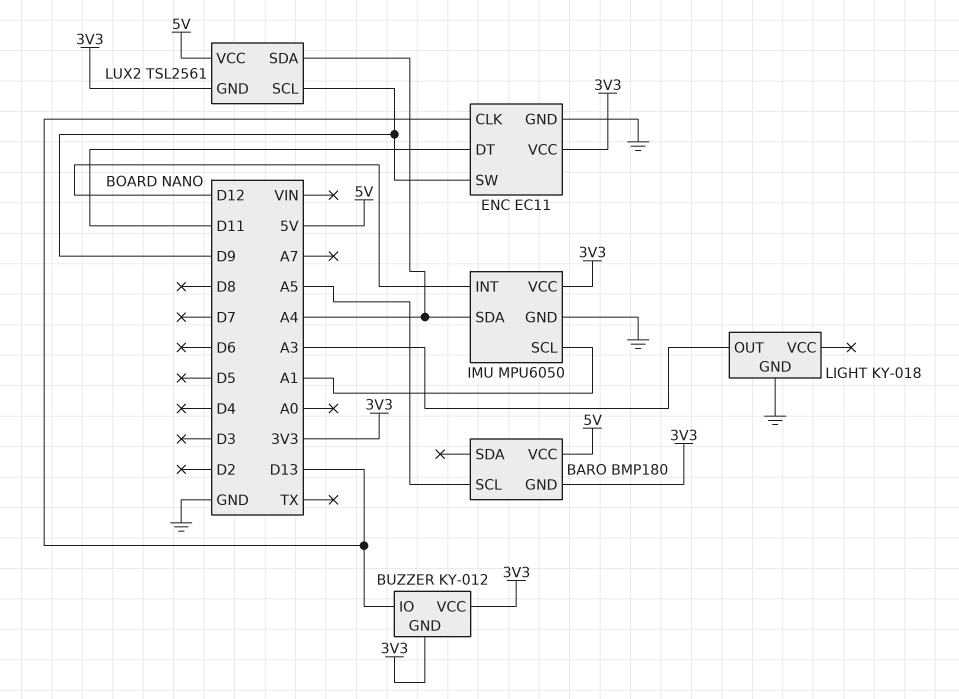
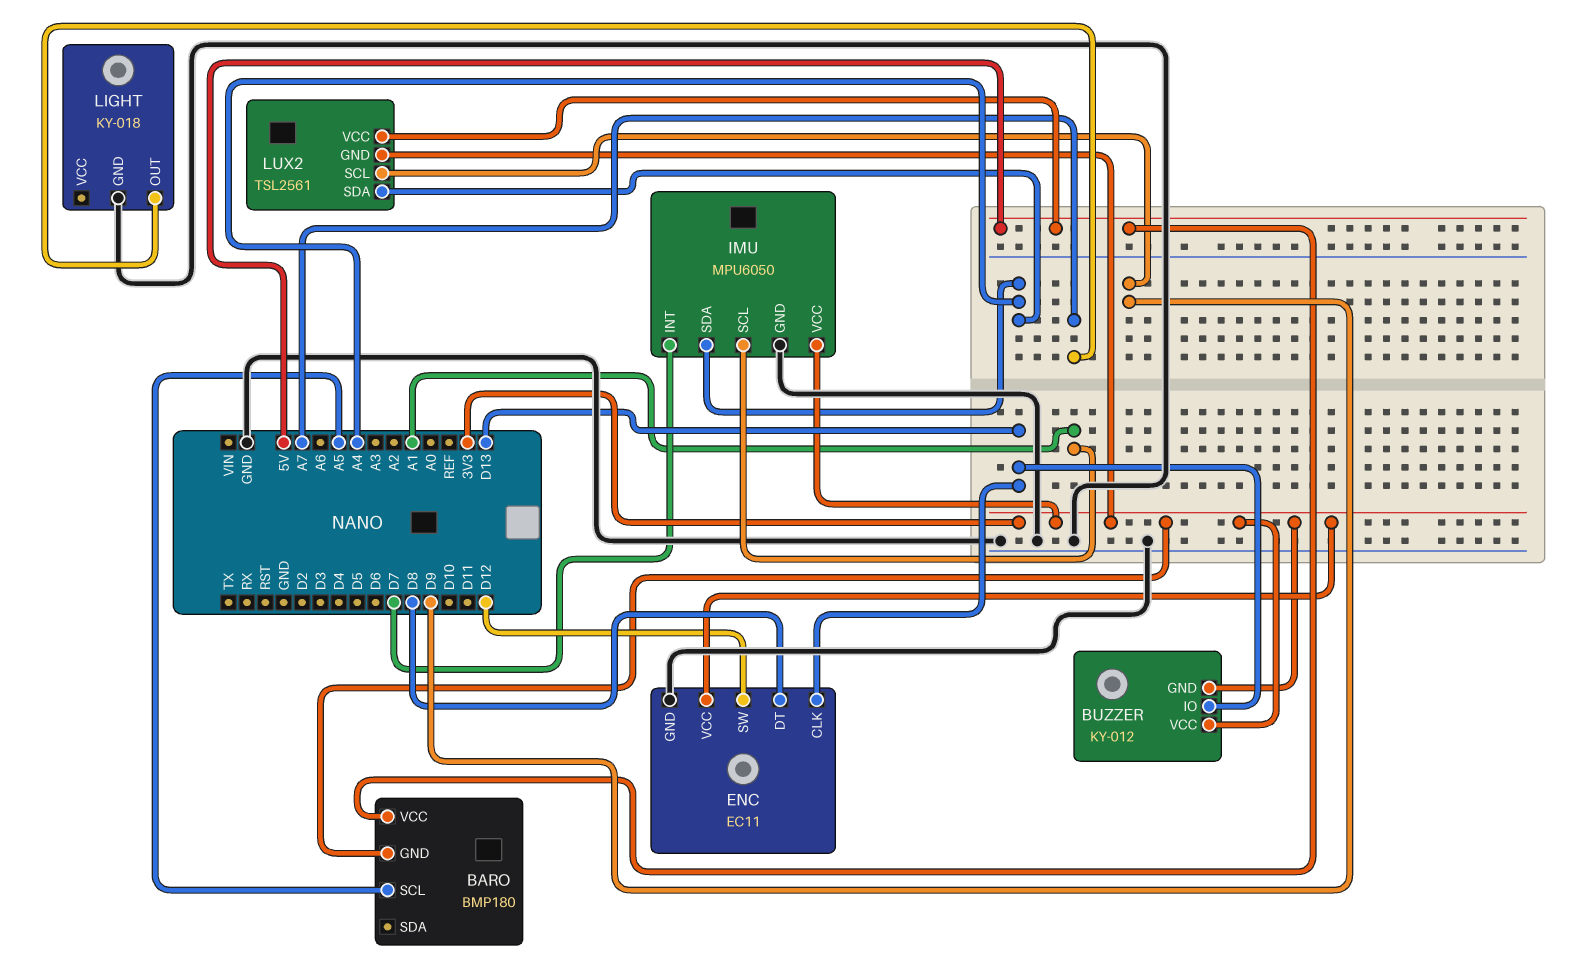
ENC pin DT: D11 -> D8
ENC pin SW: D9 -> D12
IMU pin INT: D12 -> D7
LIGHT pin OUT: A3 -> A7

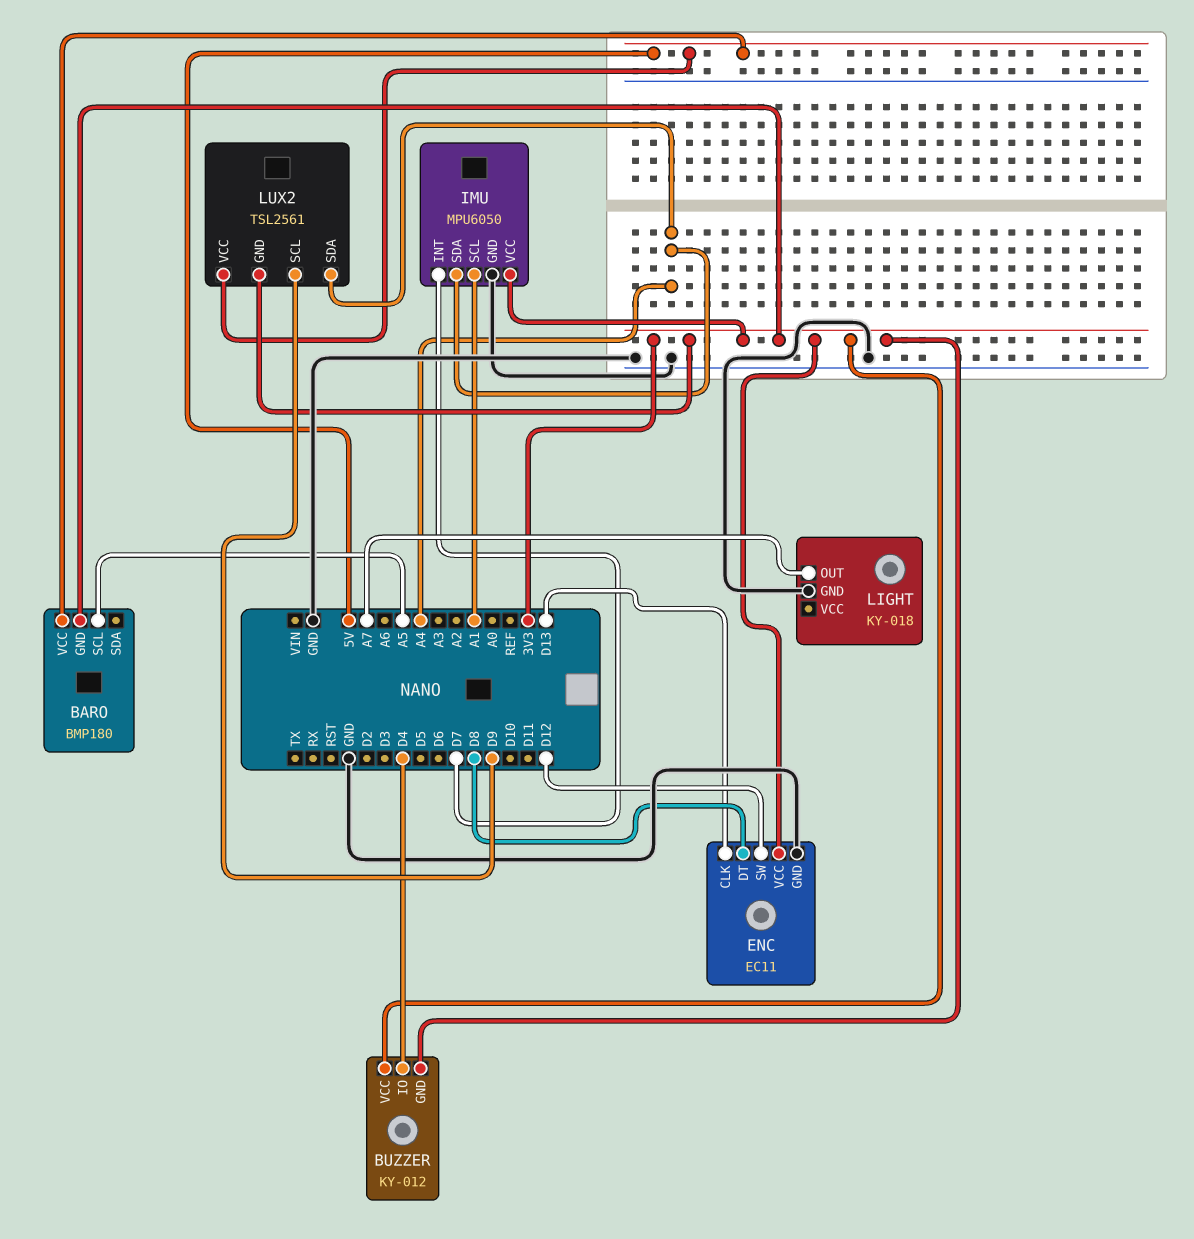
BUZZER pin IO: D13 -> D4

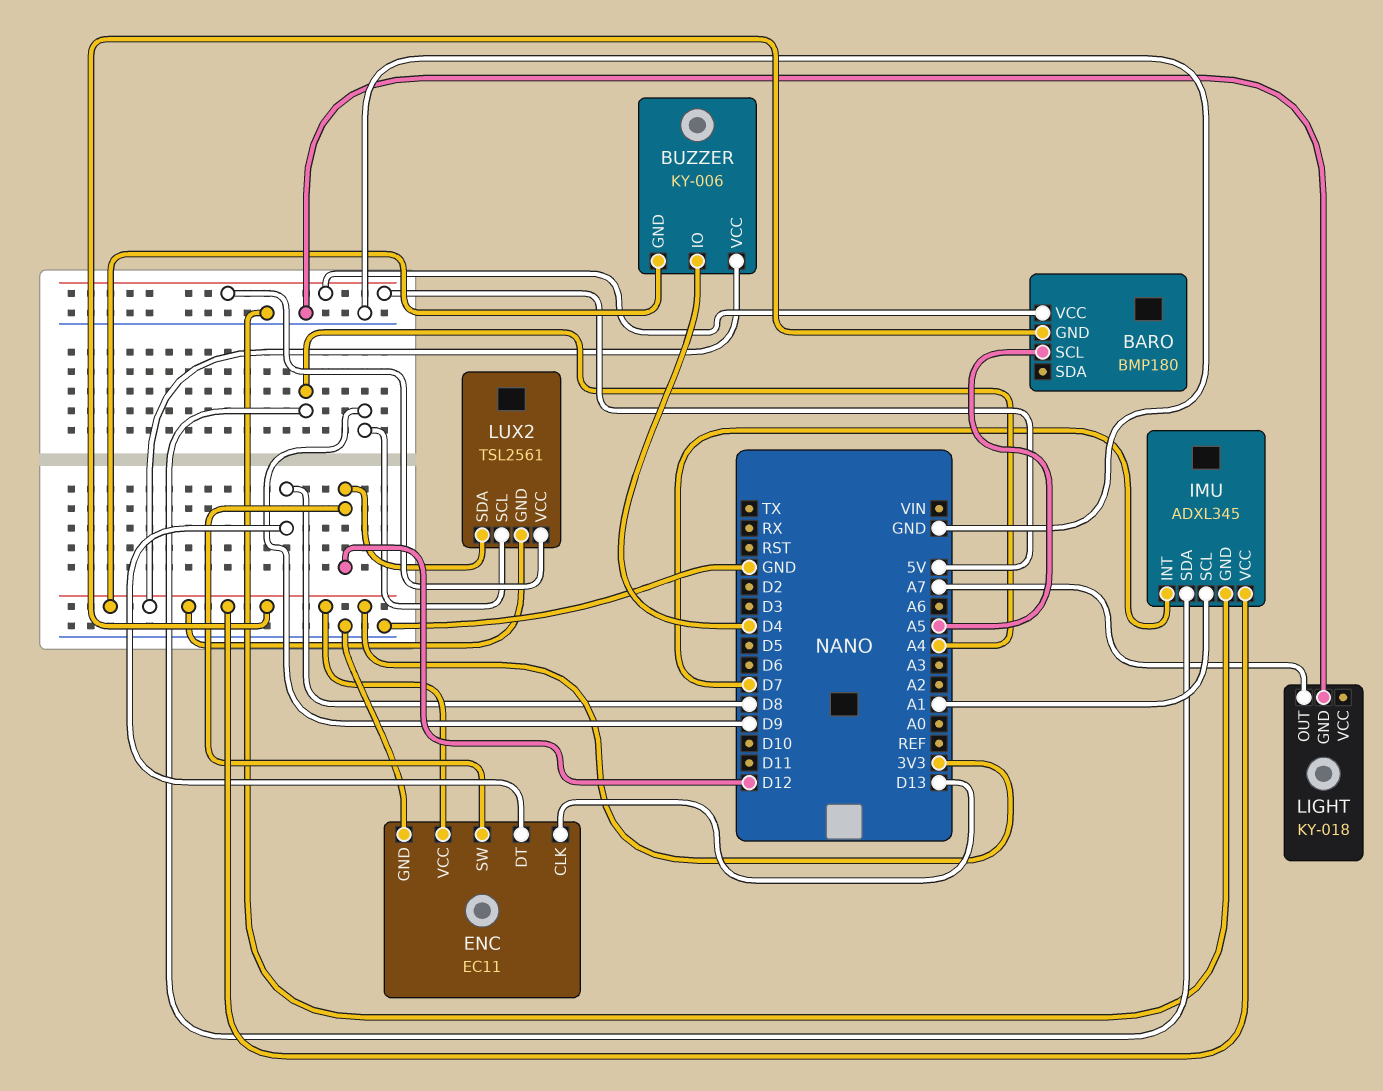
BUZZER: KY-012 -> KY-006
IMU: MPU6050 -> ADXL345
LUX2 pin SDA: A4 -> D12

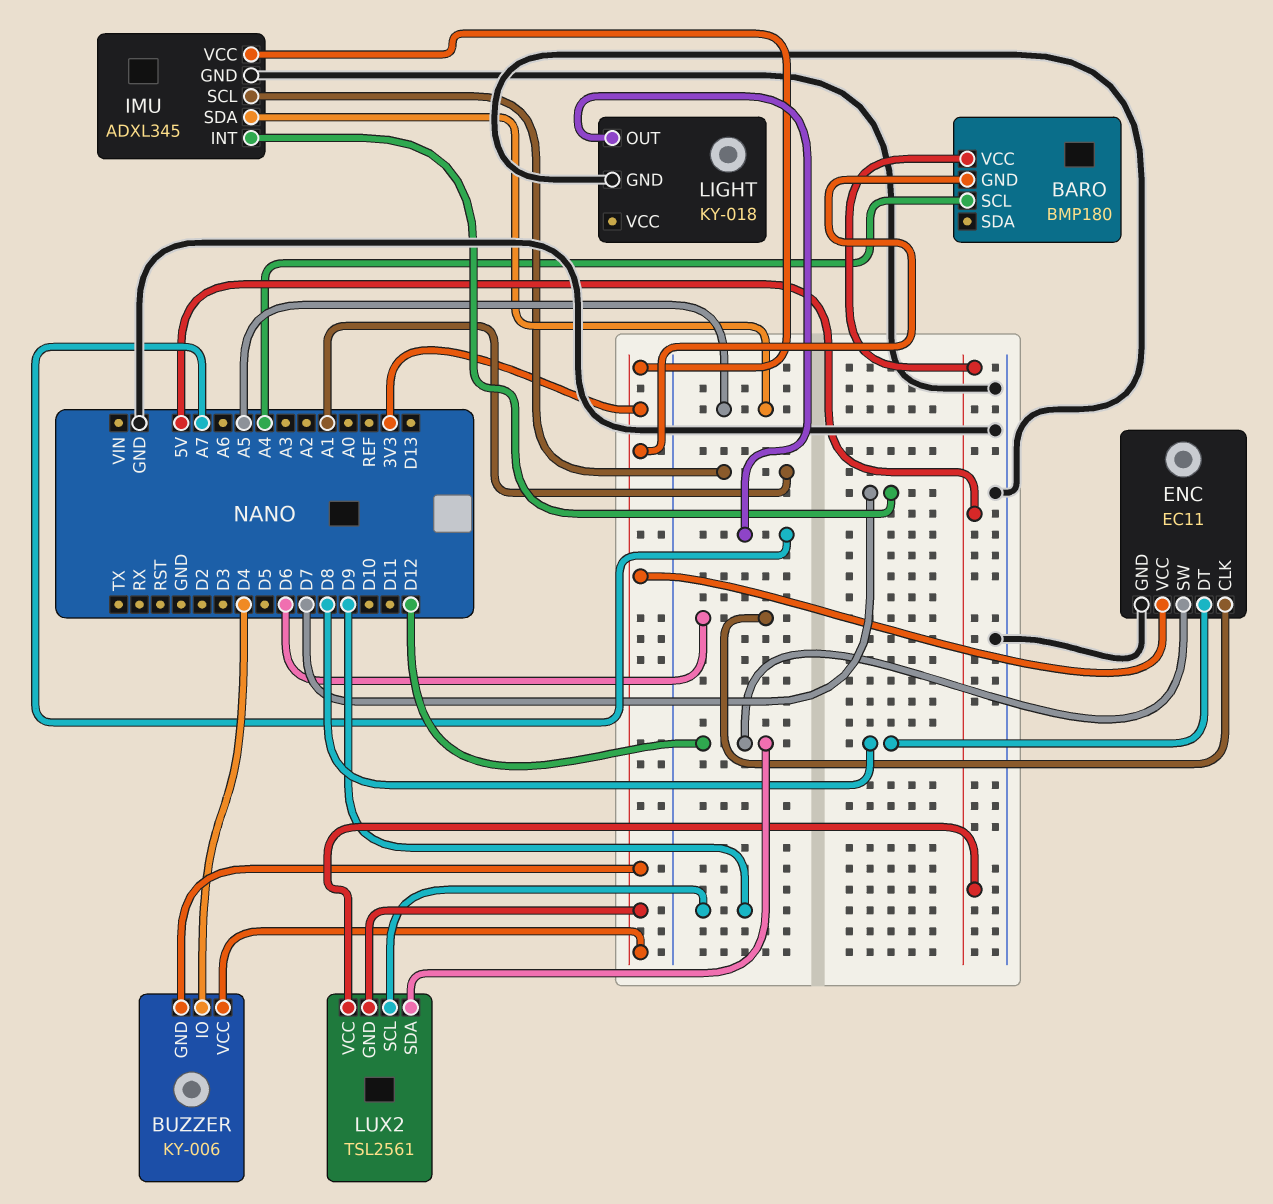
BARO pin SCL: A5 -> A4
ENC pin CLK: D13 -> D6
IMU pin SDA: A4 -> A5

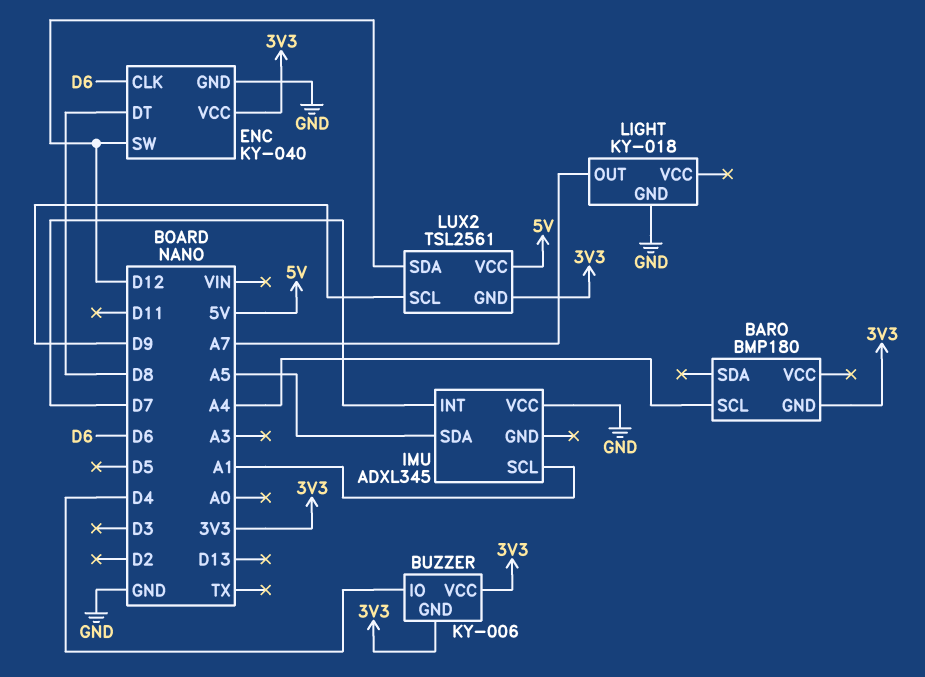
BARO pin VCC: 5V -> none
ENC: EC11 -> KY-040
IMU pin GND: GND -> none
IMU pin VCC: 3V3 -> GND

